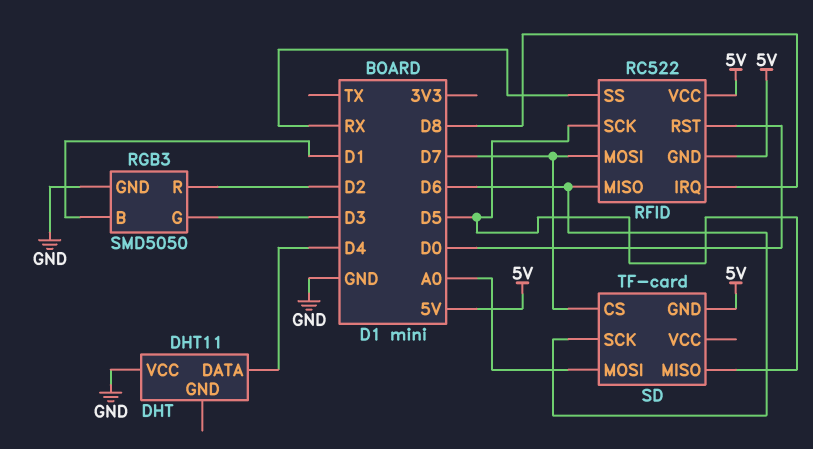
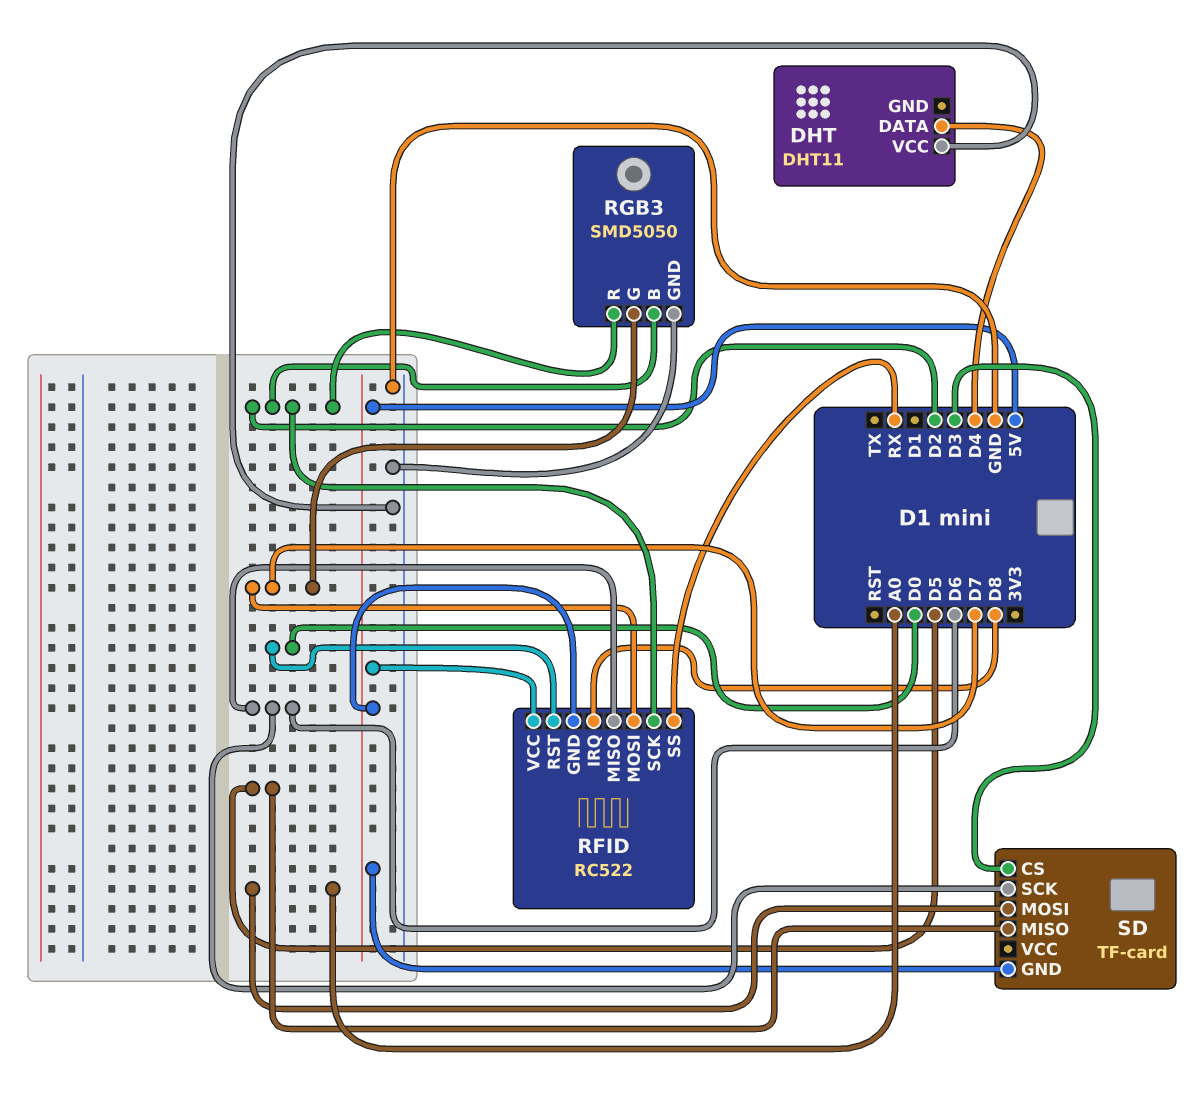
RFID pin SCK: D5 -> D2
RGB3 pin B: D1 -> D2
RGB3 pin G: D3 -> D7
SD pin CS: D7 -> D3

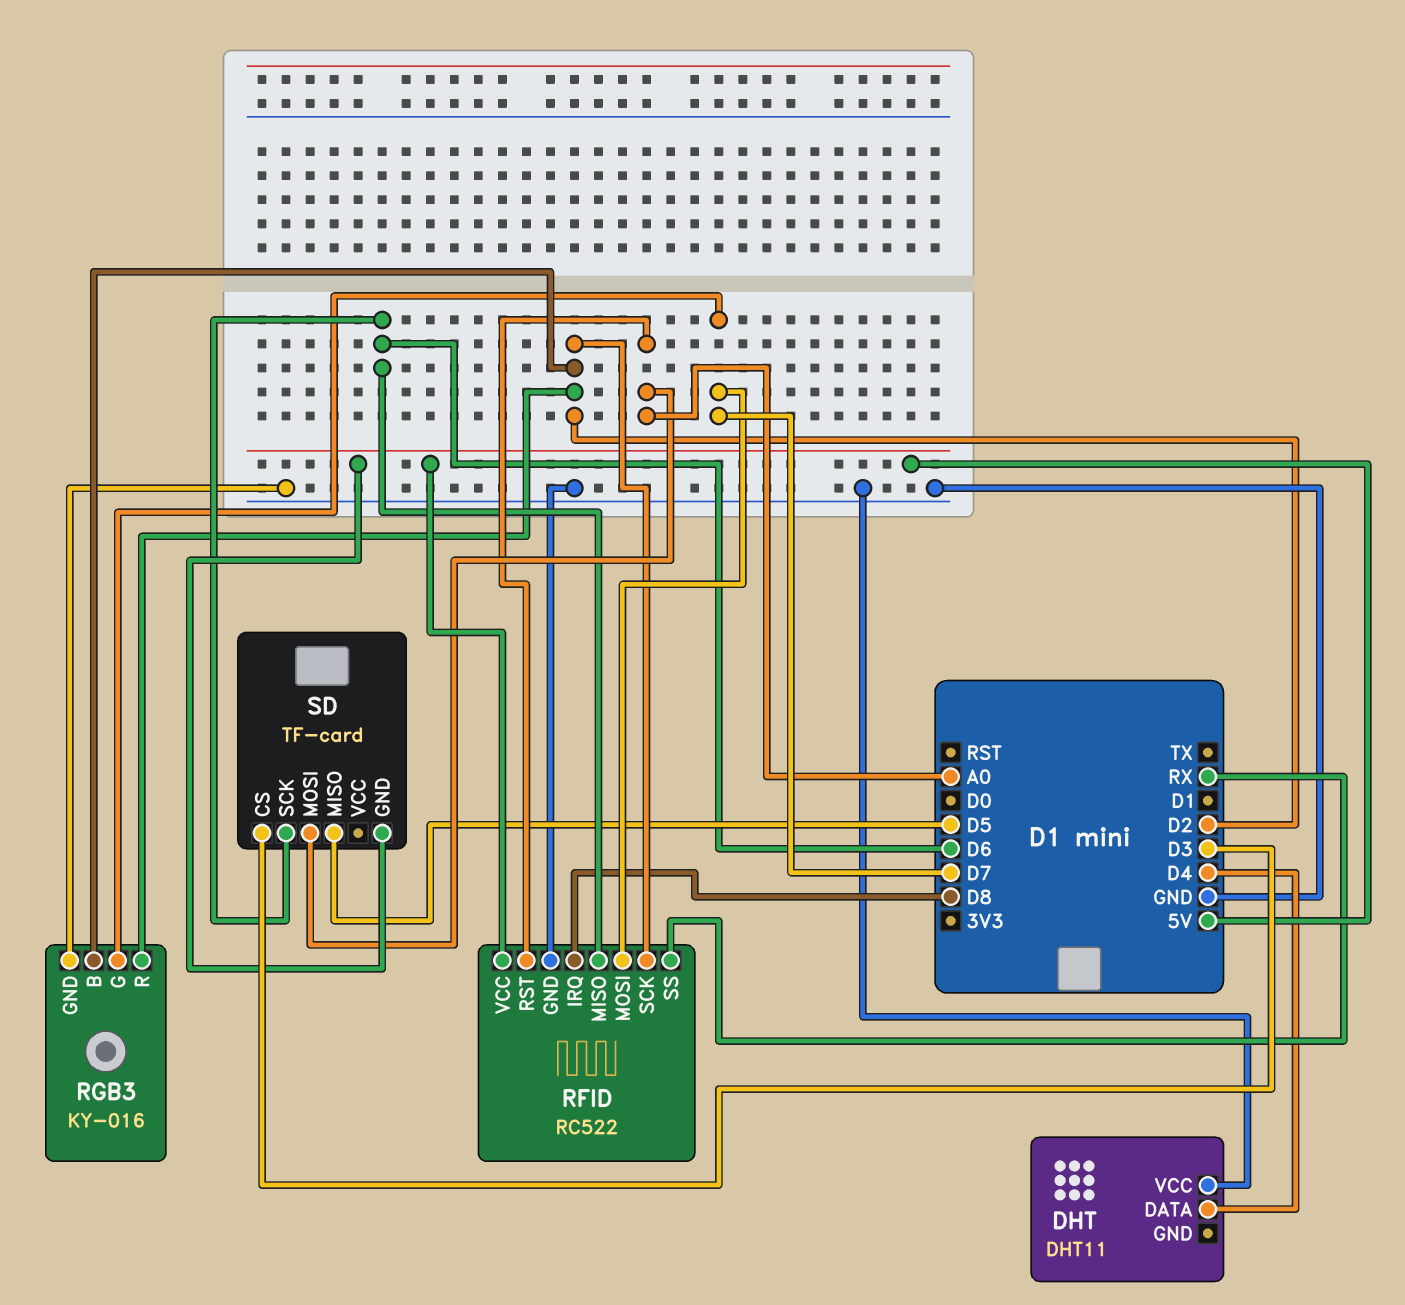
RFID pin GND: 5V -> GND
RFID pin RST: D0 -> A0
RGB3: SMD5050 -> KY-016

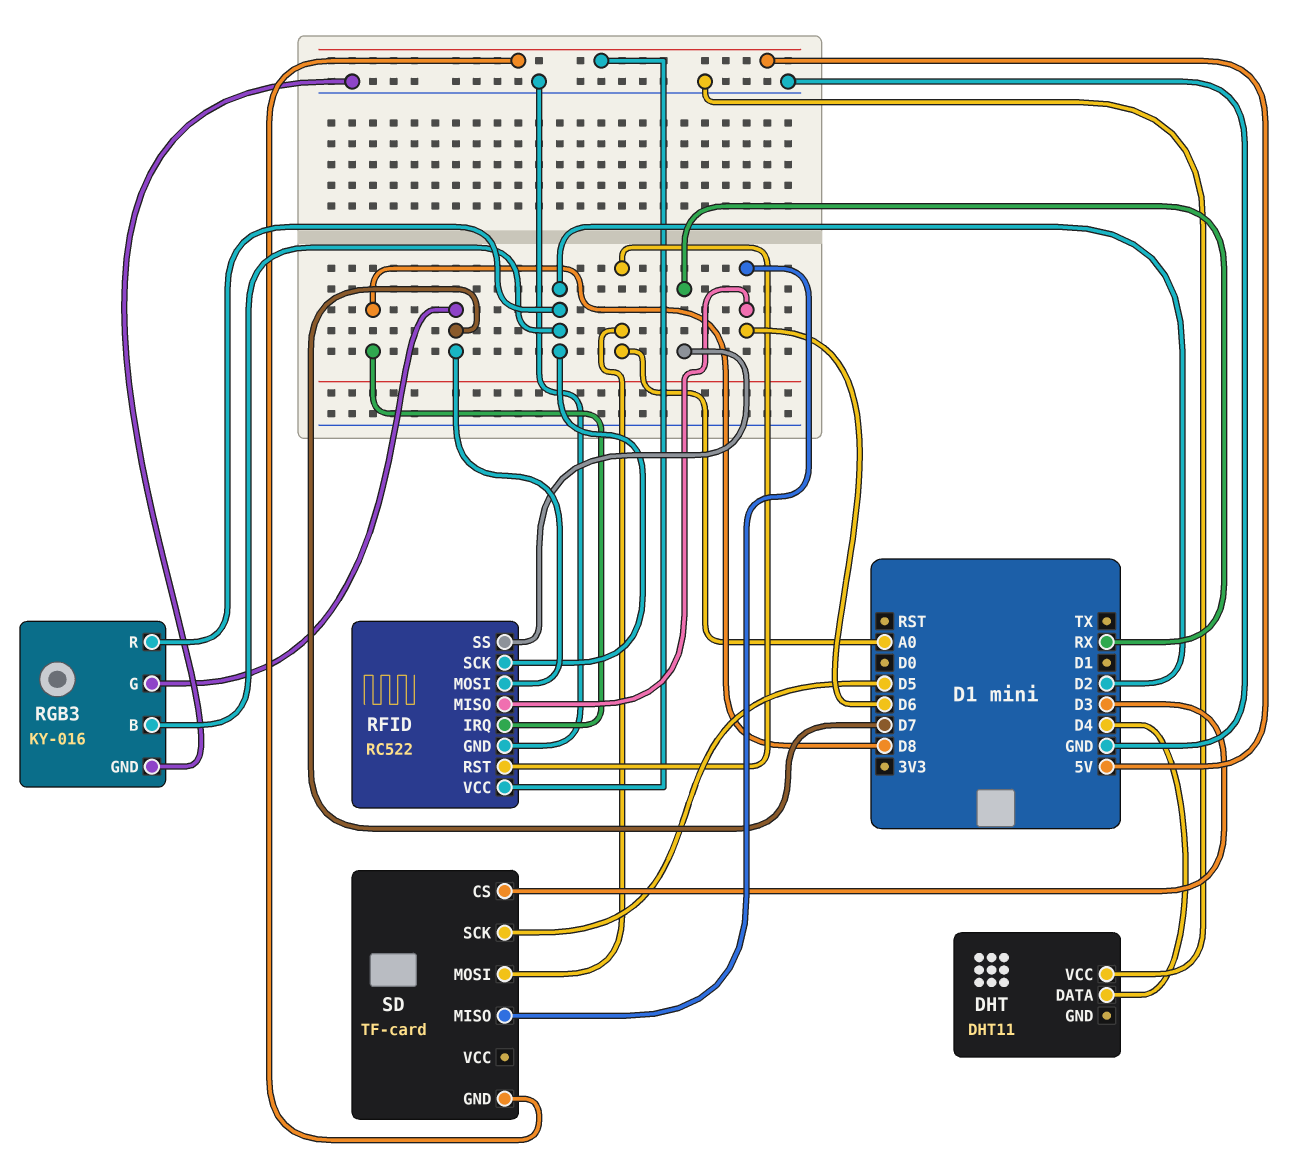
SD pin MISO: D5 -> D6
SD pin SCK: D6 -> D5

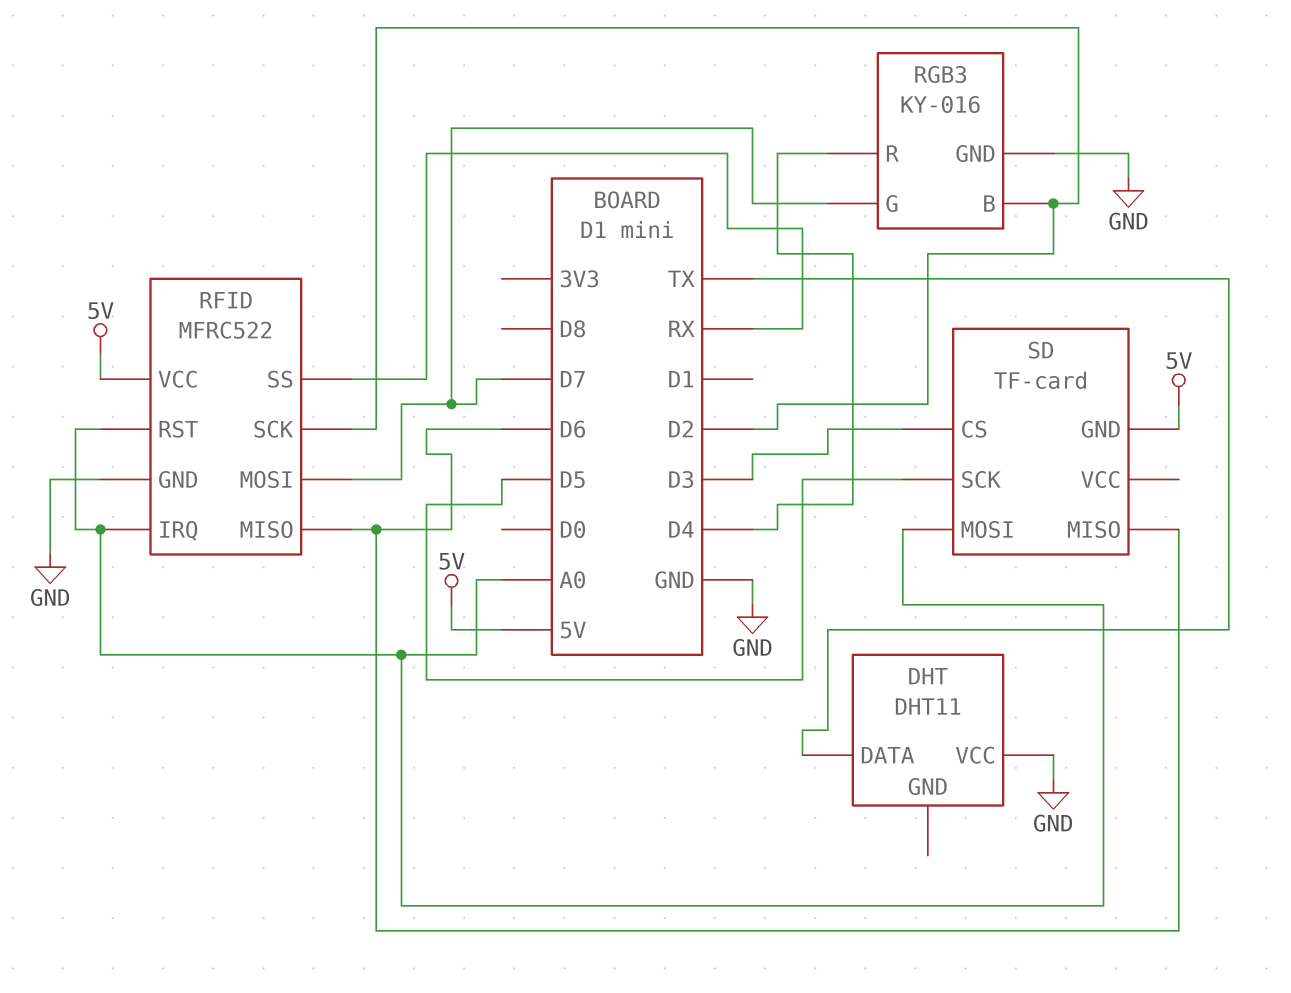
DHT pin DATA: D4 -> TX
RFID: RC522 -> MFRC522
RFID pin IRQ: D8 -> A0
RGB3 pin R: D2 -> D4

